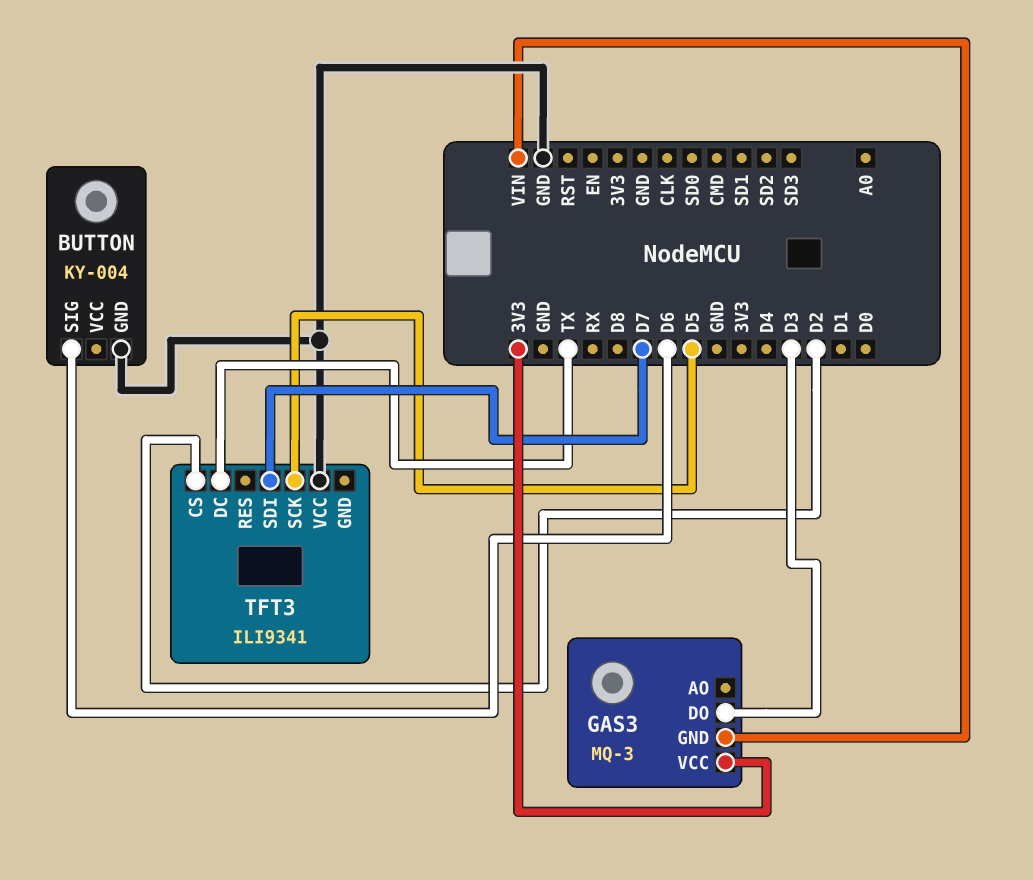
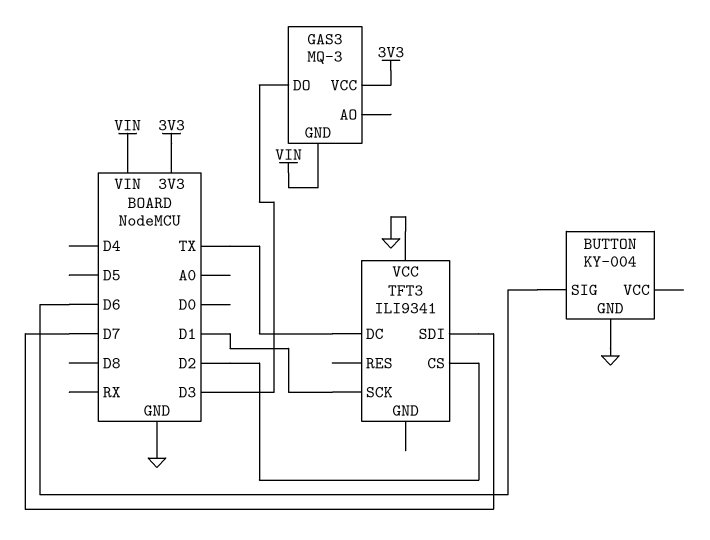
TFT3 pin SCK: D5 -> D1

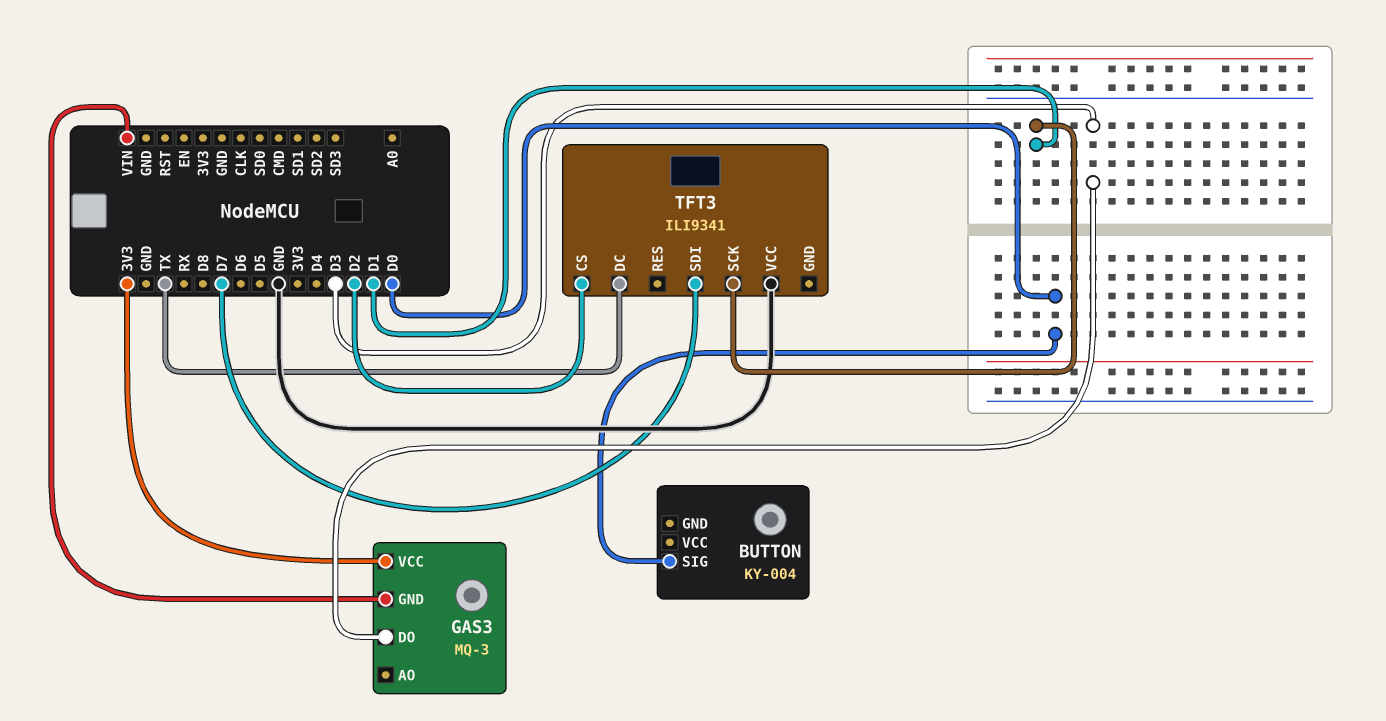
BUTTON pin GND: GND -> none
BUTTON pin SIG: D6 -> D0

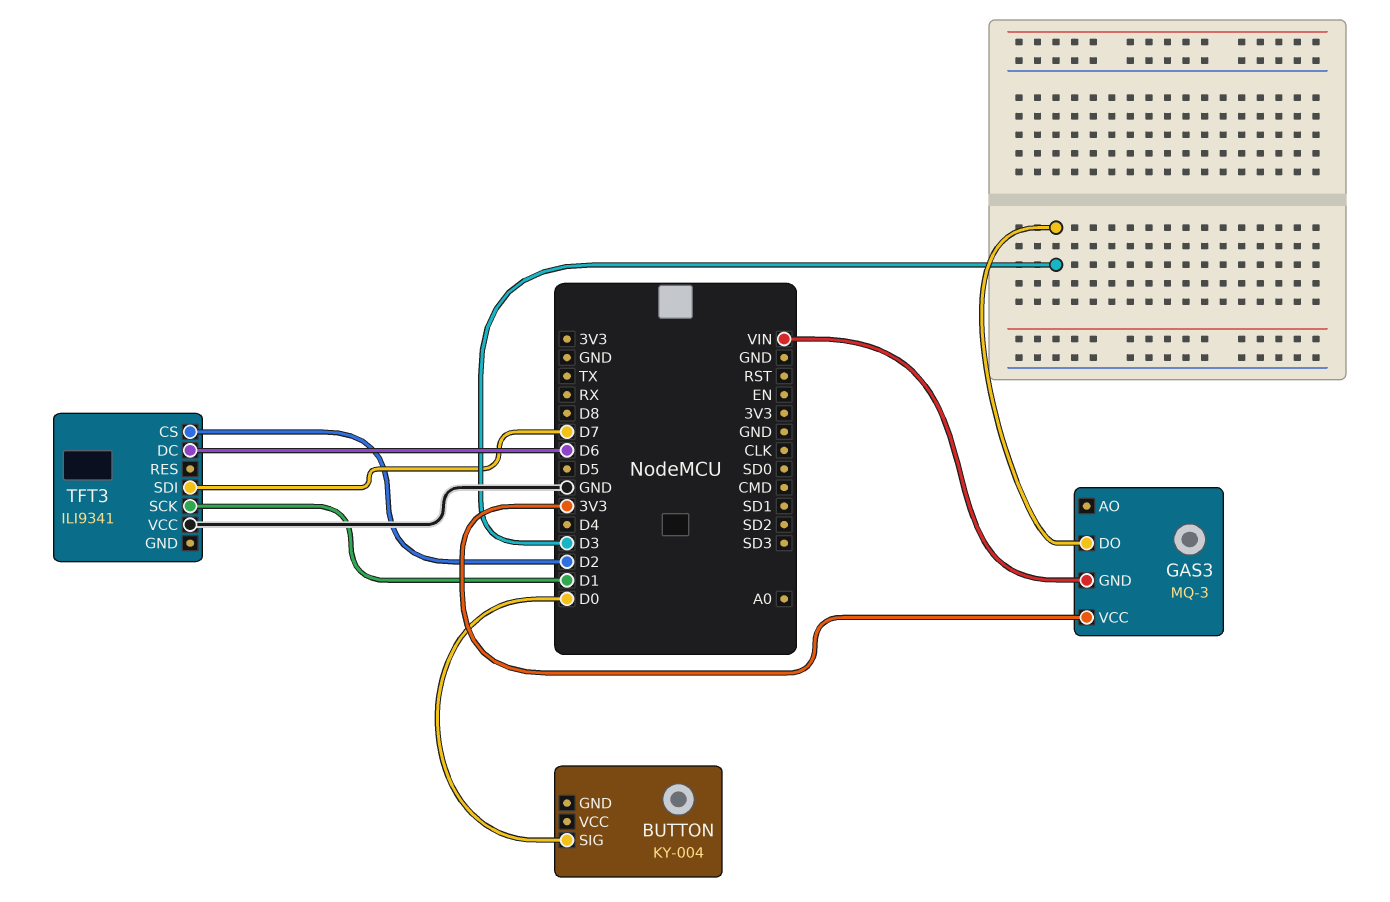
TFT3 pin DC: TX -> D6

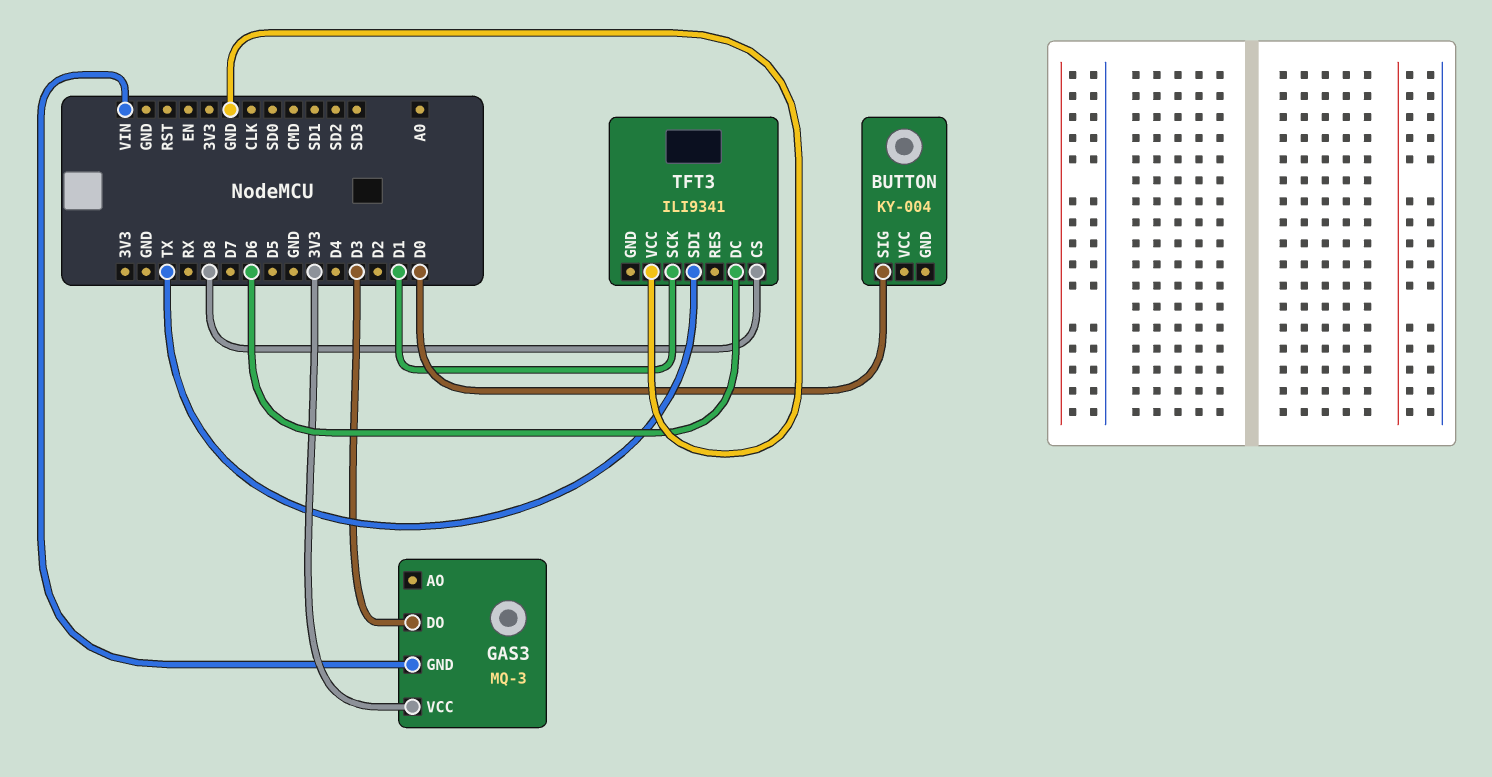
TFT3 pin CS: D2 -> D8
TFT3 pin SDI: D7 -> TX

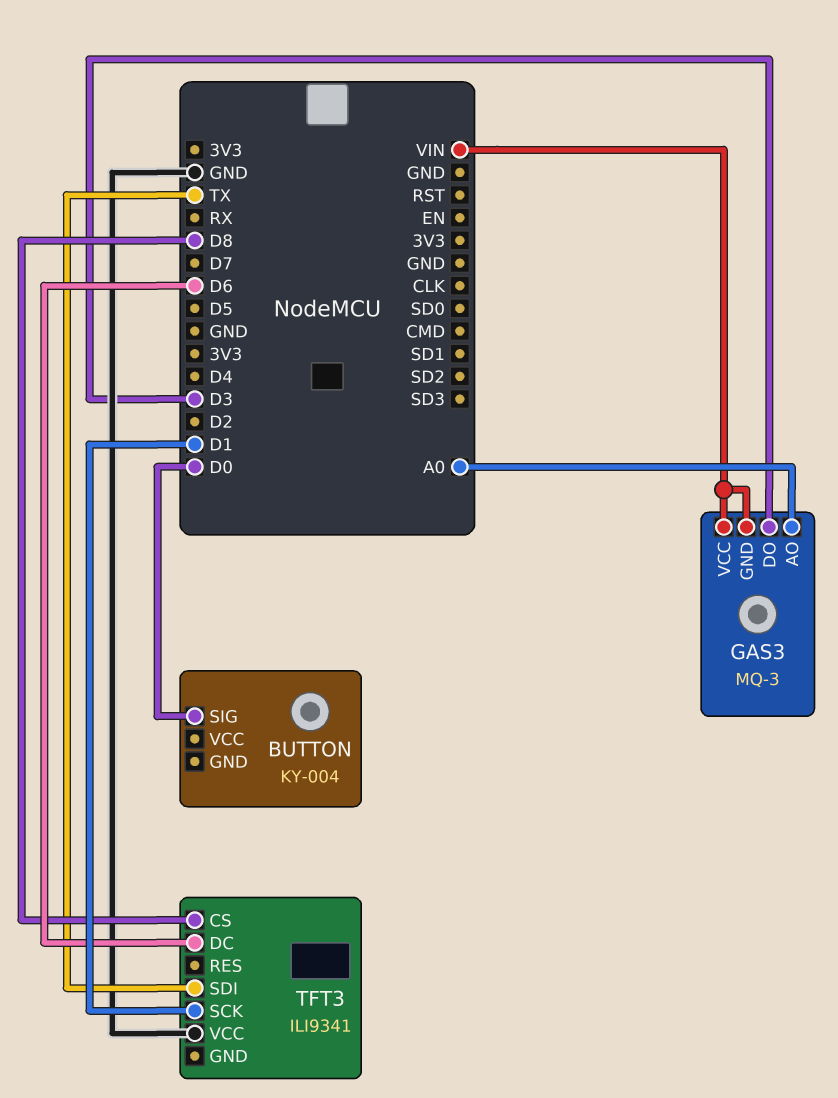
GAS3 pin AO: none -> A0
GAS3 pin VCC: 3V3 -> VIN

